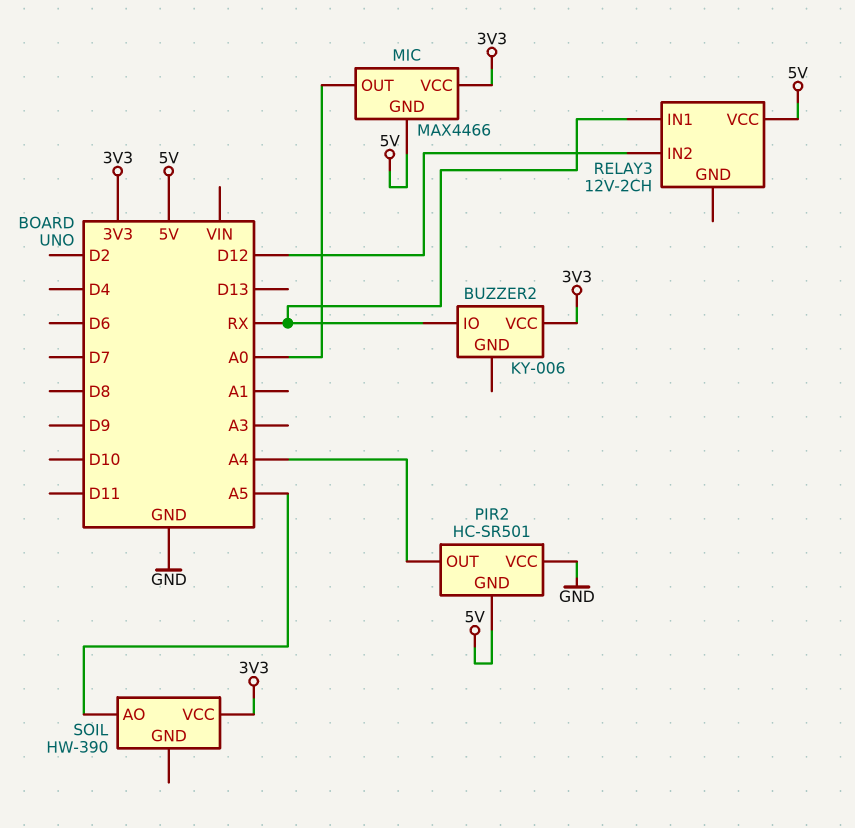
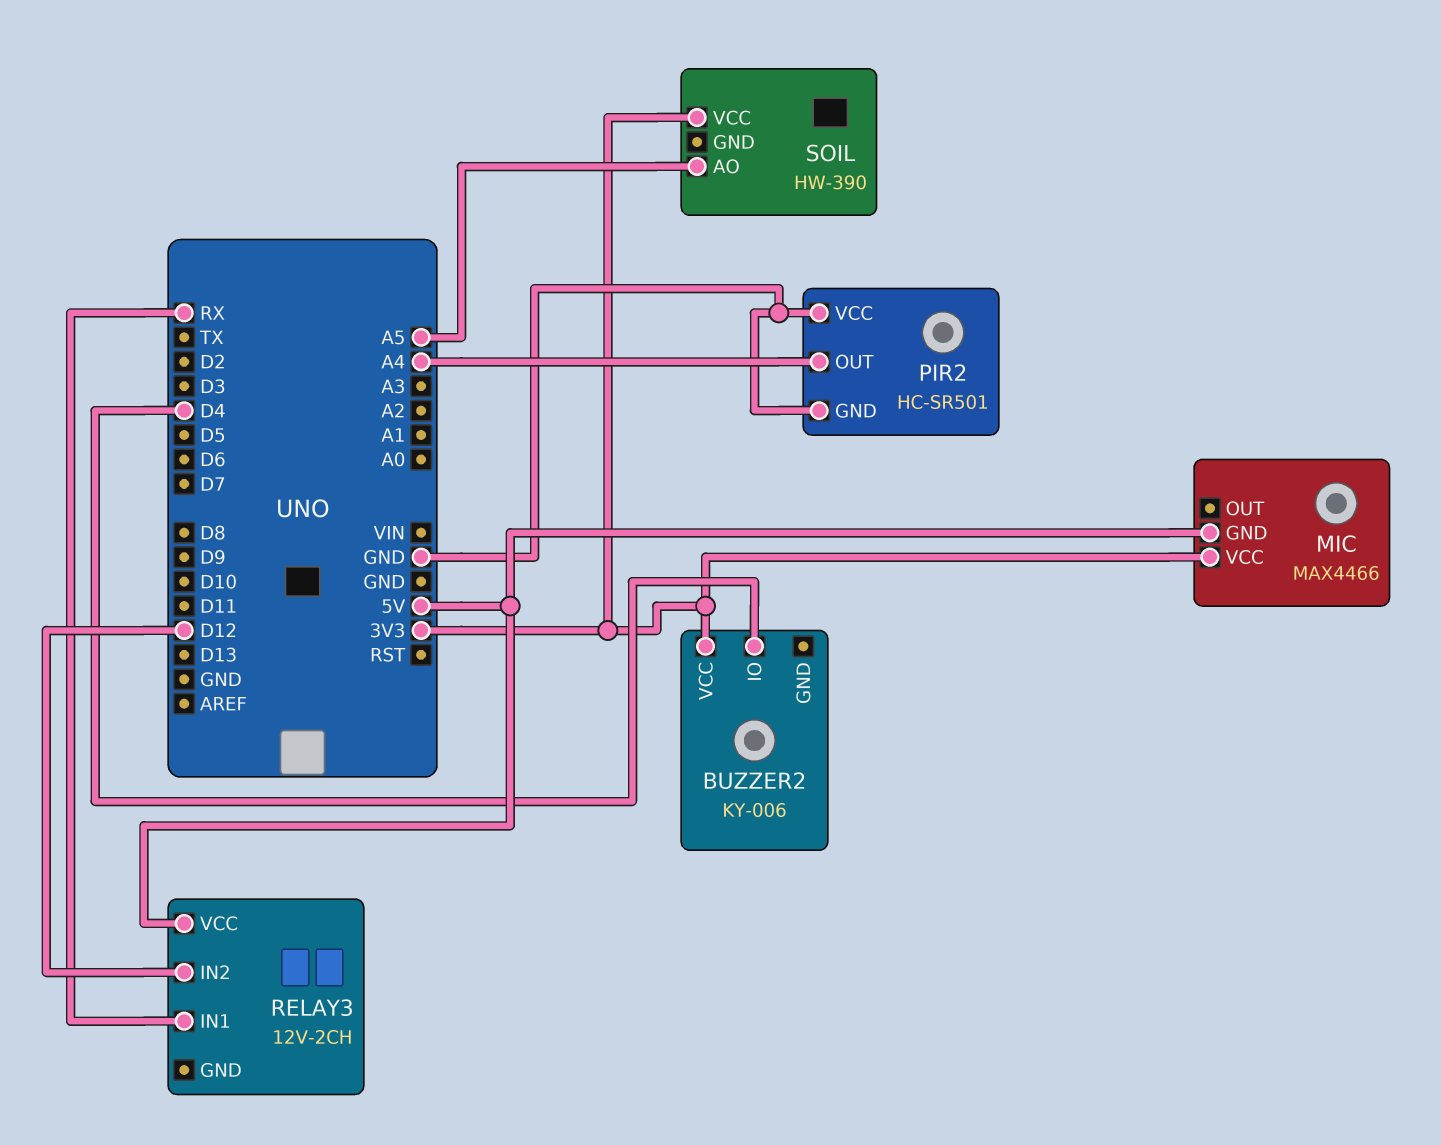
BUZZER2 pin IO: RX -> D4
MIC pin OUT: A0 -> none
PIR2 pin GND: 5V -> GND

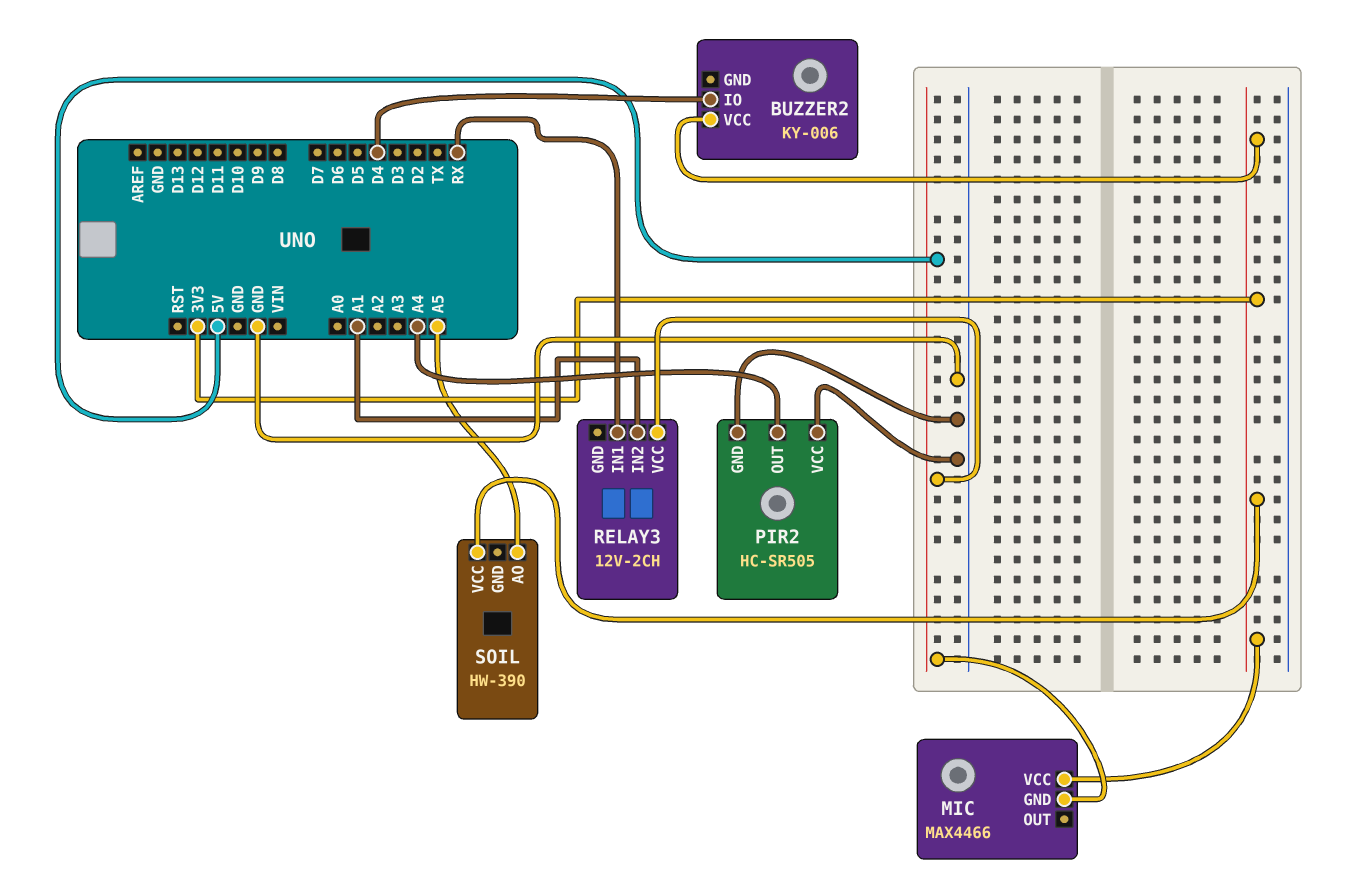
PIR2: HC-SR501 -> HC-SR505
RELAY3 pin IN2: D12 -> A1

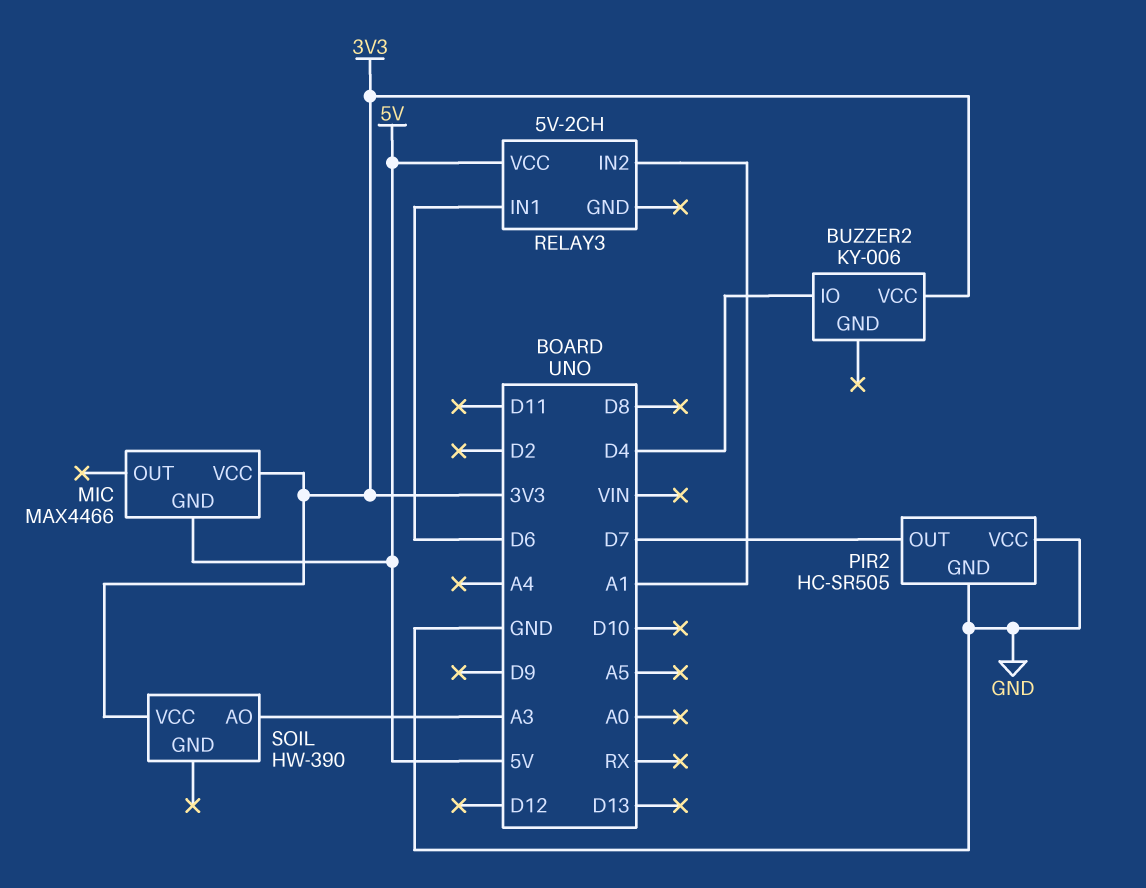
PIR2 pin OUT: A4 -> D7
RELAY3: 12V-2CH -> 5V-2CH
RELAY3 pin IN1: RX -> D6
SOIL pin AO: A5 -> A3

